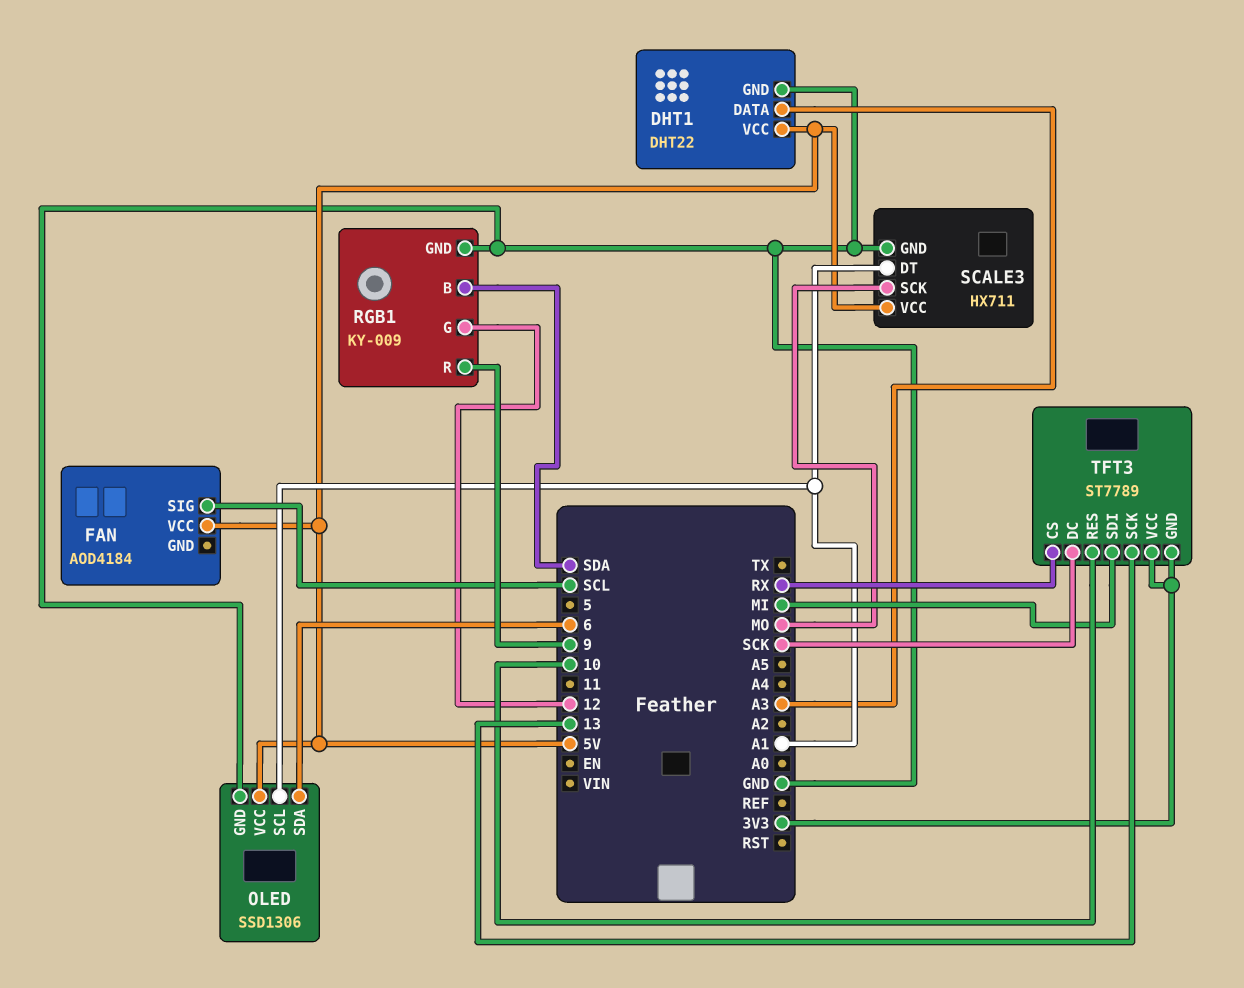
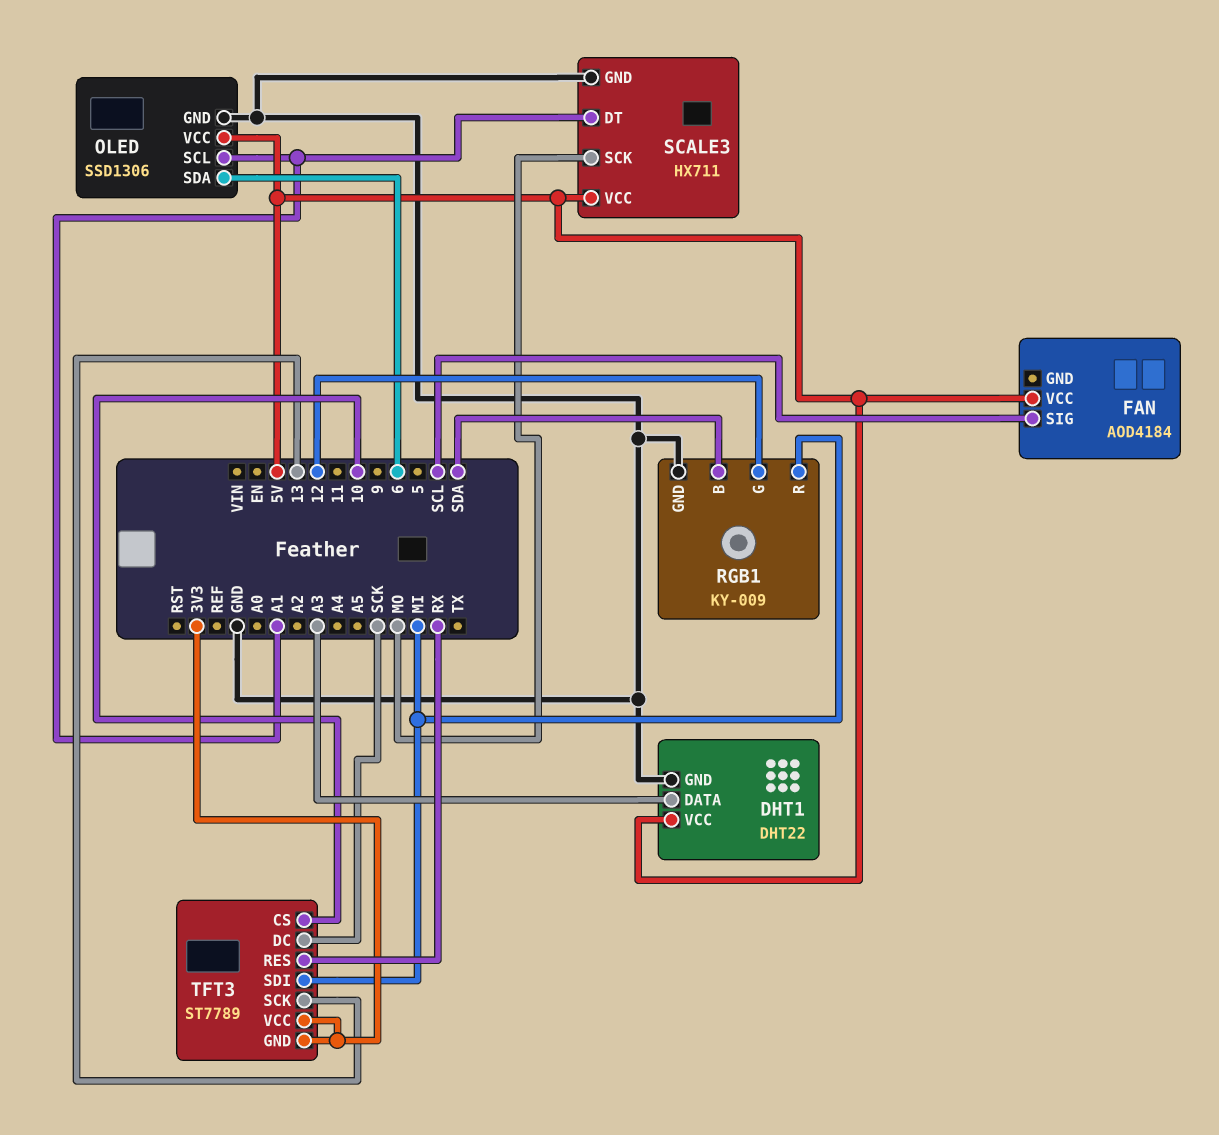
RGB1 pin R: 9 -> MI
TFT3 pin CS: RX -> 10
TFT3 pin RES: 10 -> RX

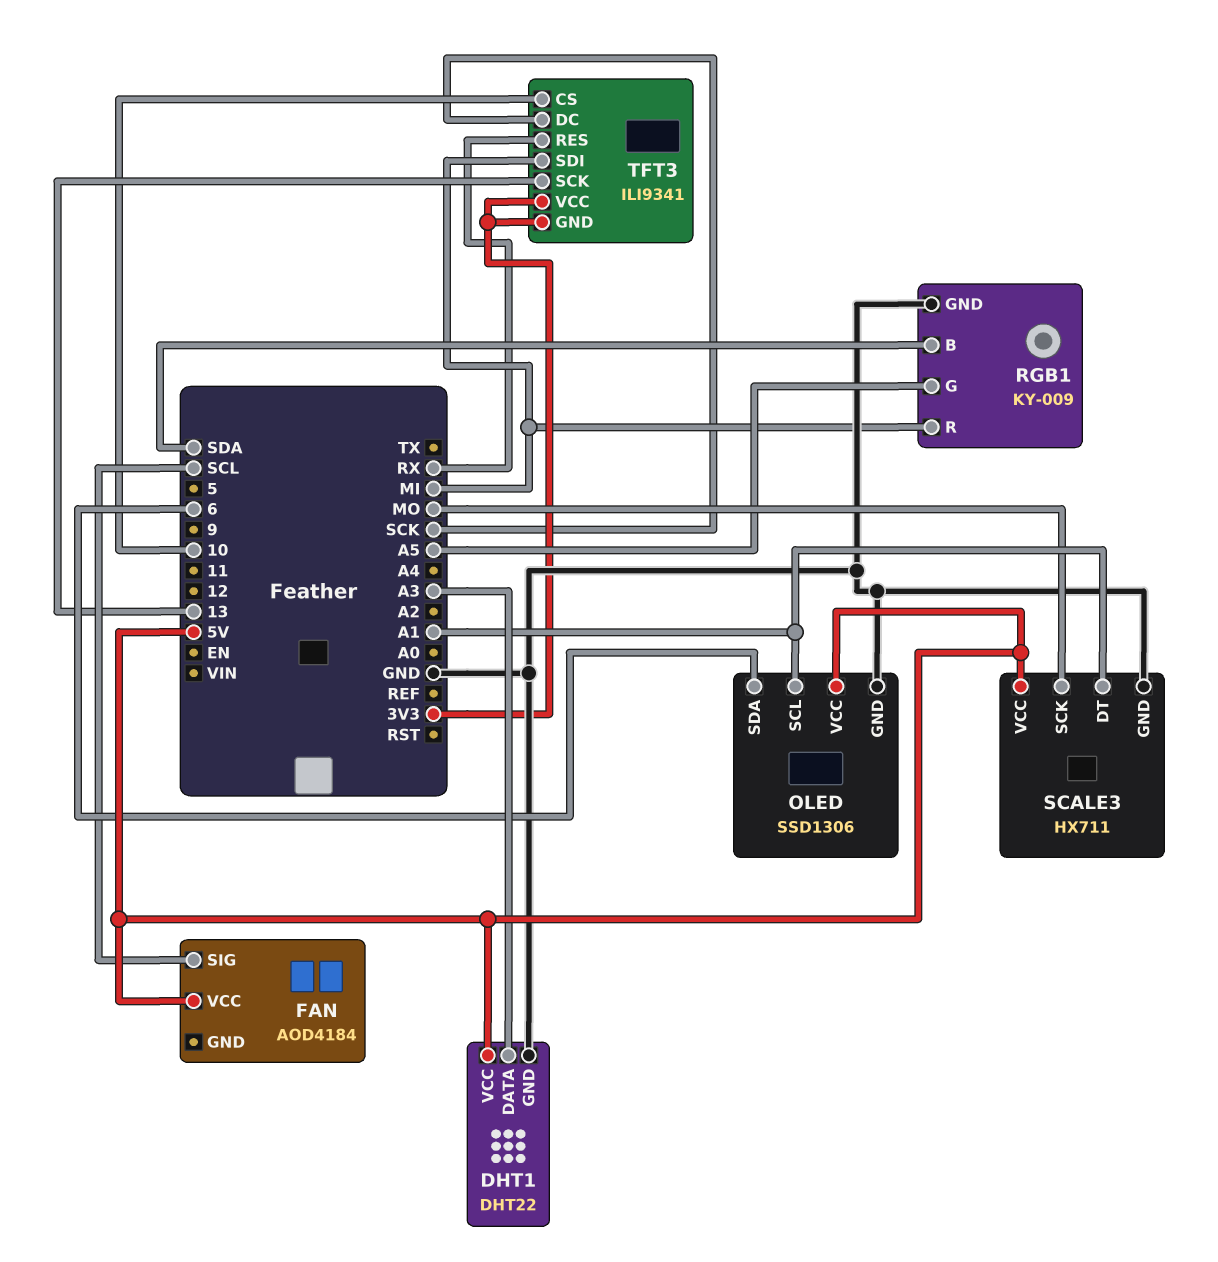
RGB1 pin G: 12 -> A5
TFT3: ST7789 -> ILI9341

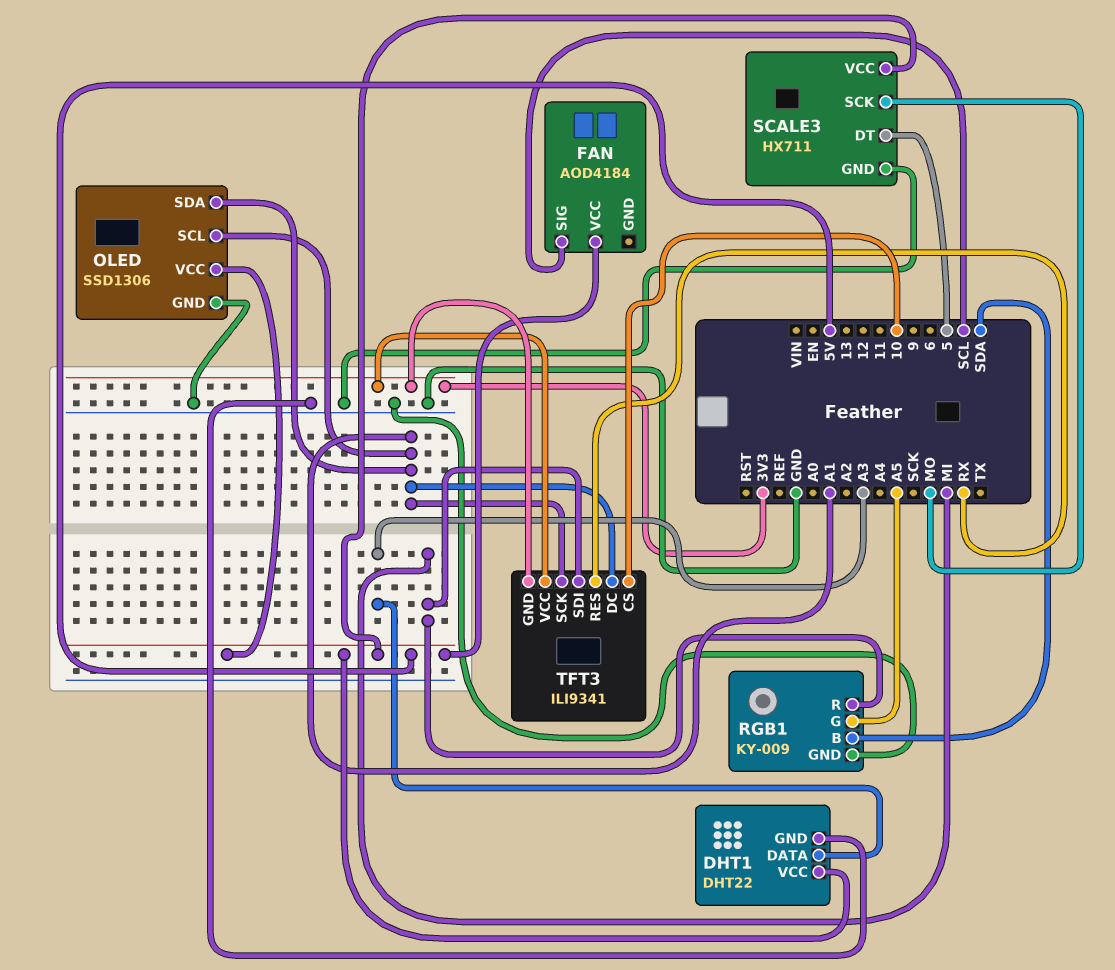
OLED pin SDA: 6 -> A1
SCALE3 pin DT: A1 -> 5
TFT3 pin DC: SCK -> A1
TFT3 pin SCK: 13 -> A1

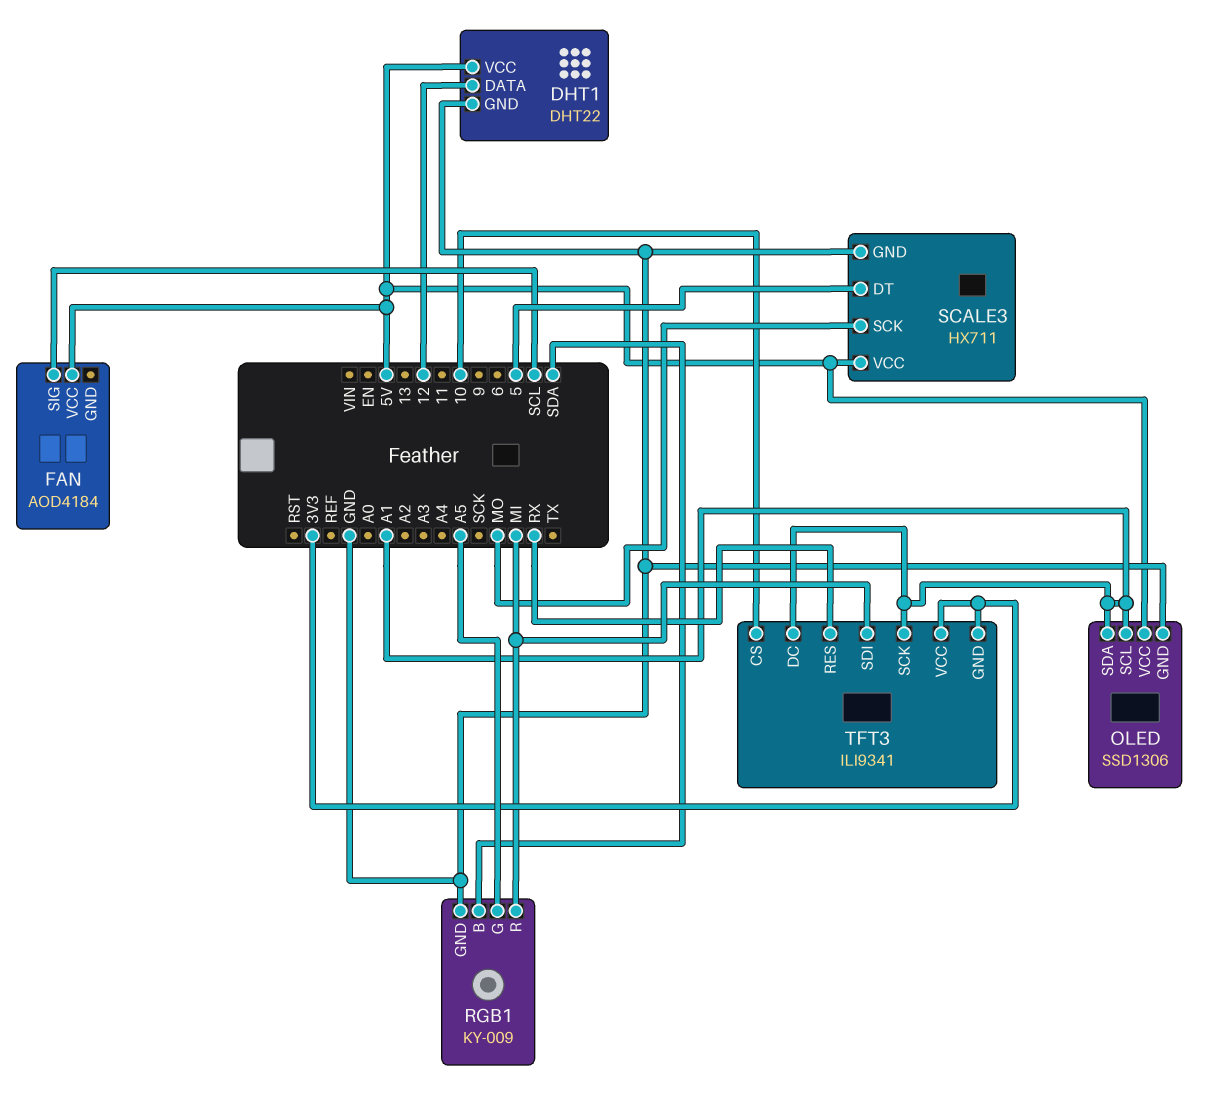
DHT1 pin DATA: A3 -> 12

